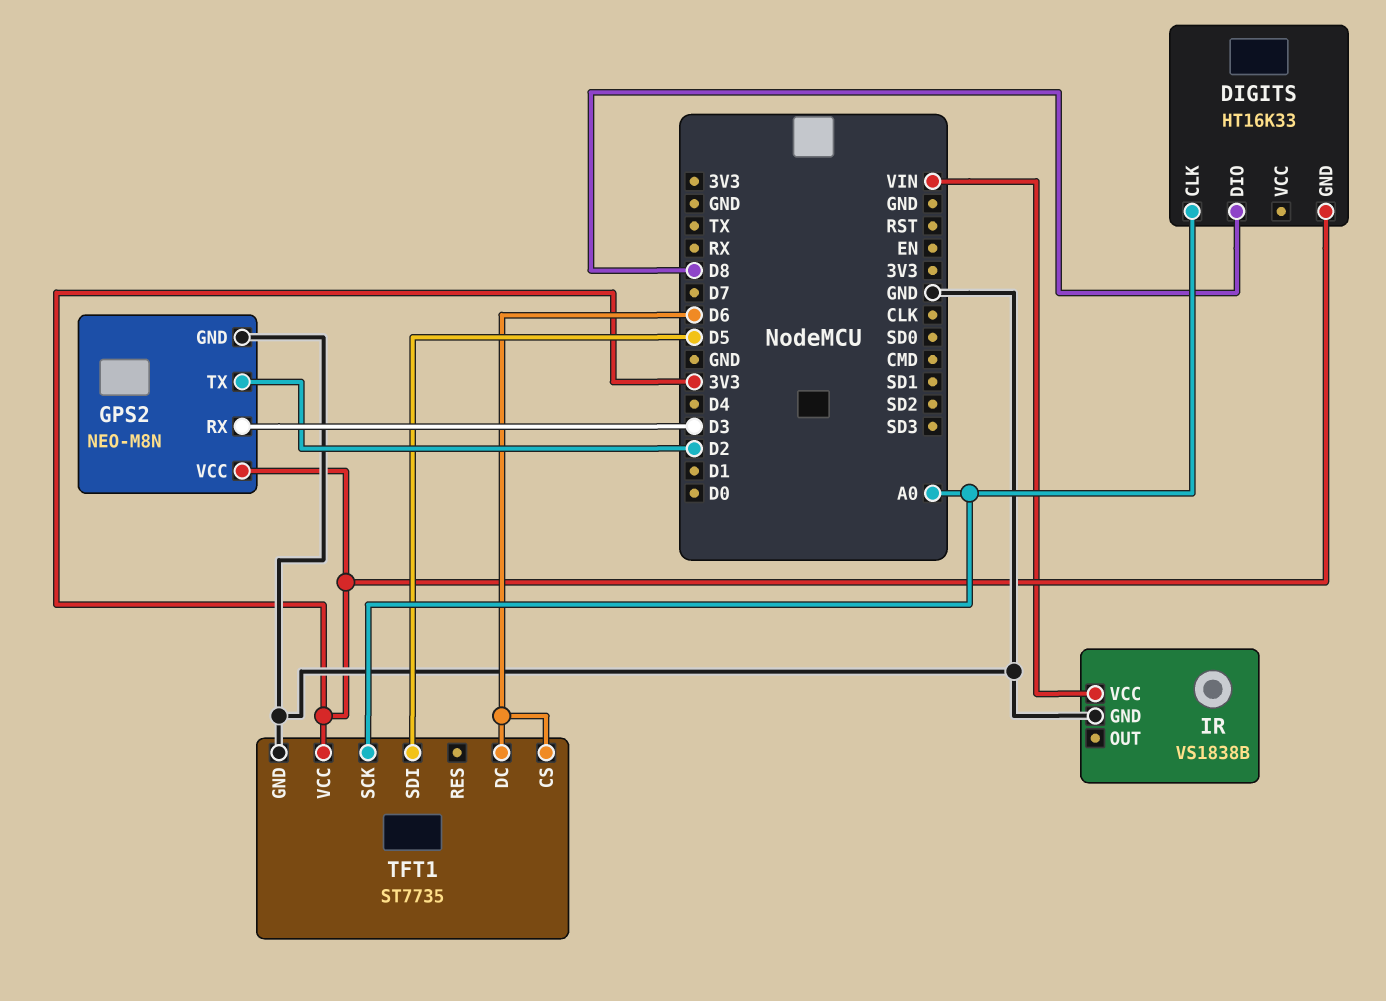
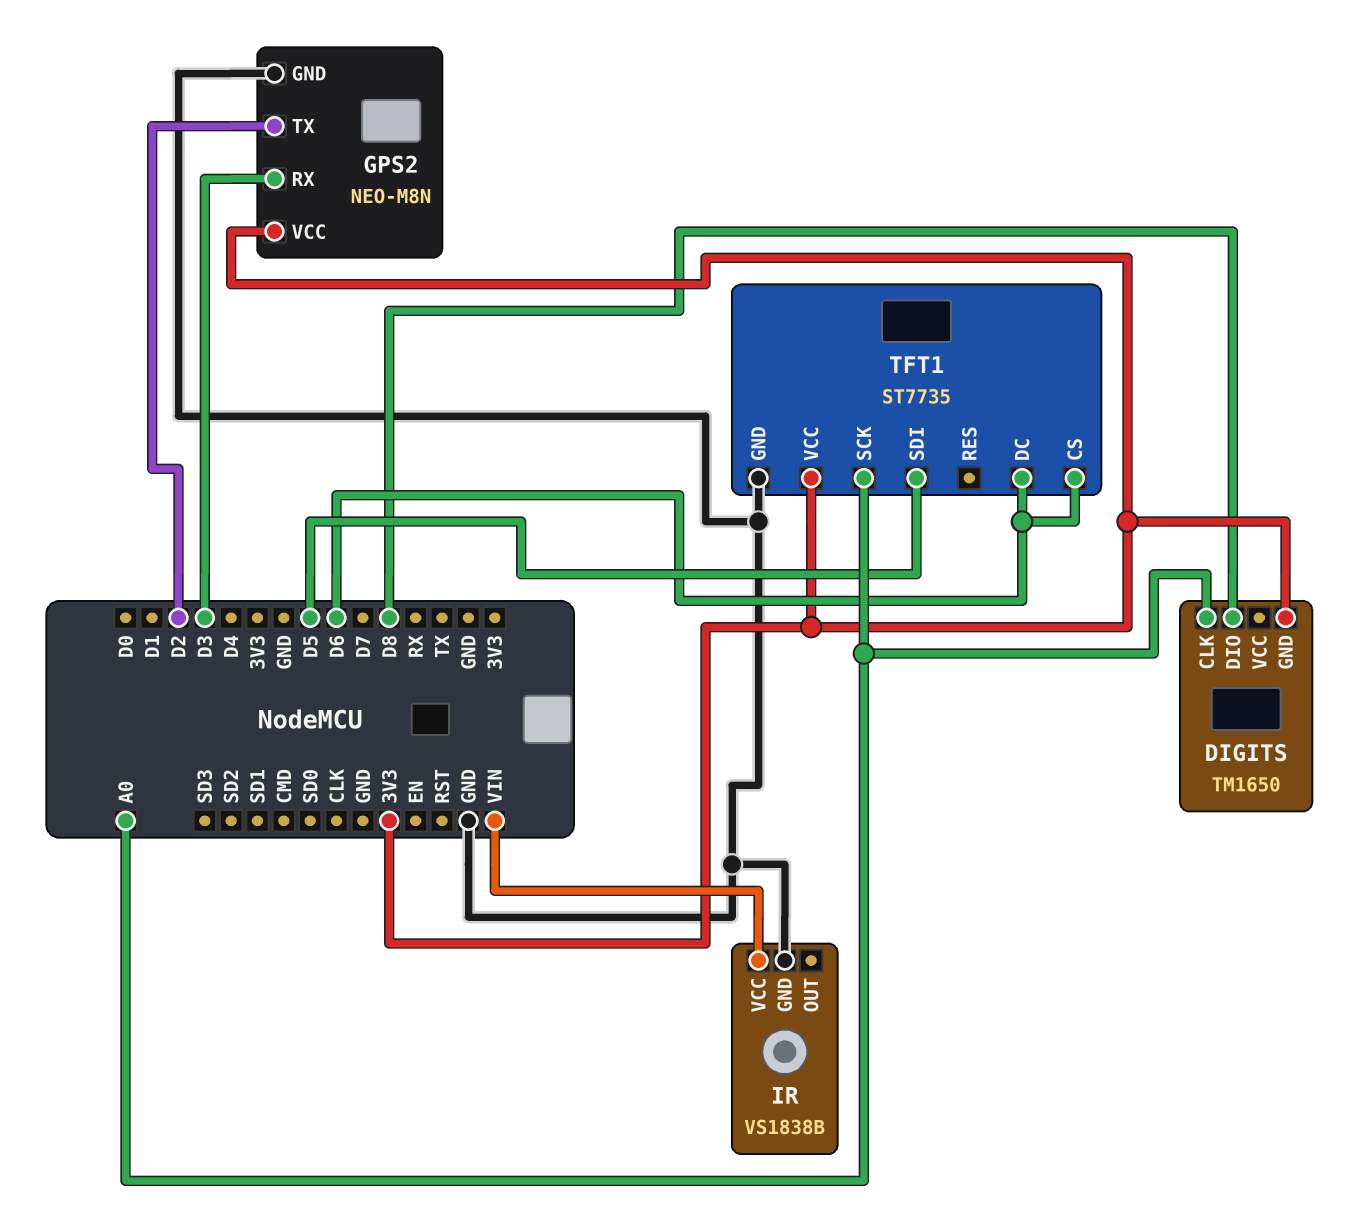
DIGITS: HT16K33 -> TM1650

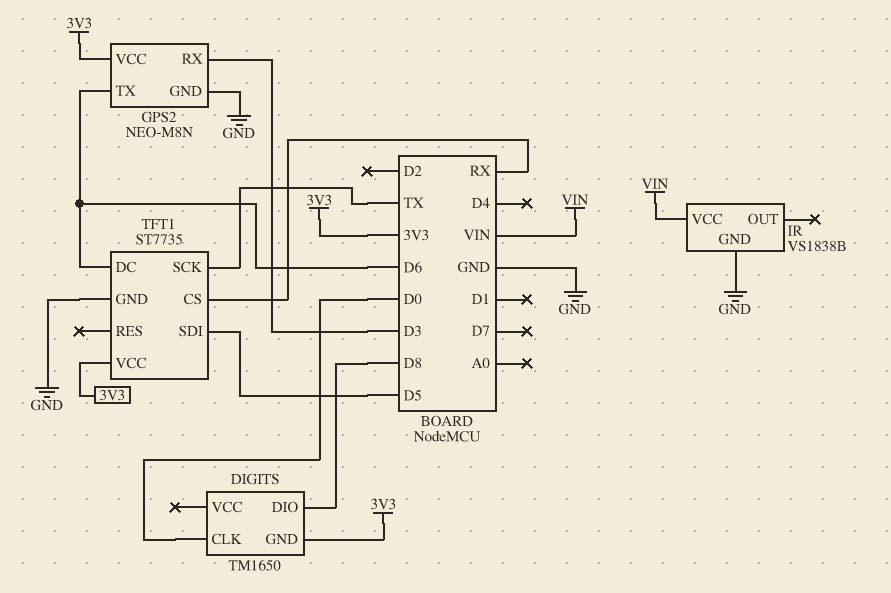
DIGITS pin CLK: A0 -> D0
GPS2 pin TX: D2 -> D6
TFT1 pin CS: D6 -> RX
TFT1 pin SCK: A0 -> TX

